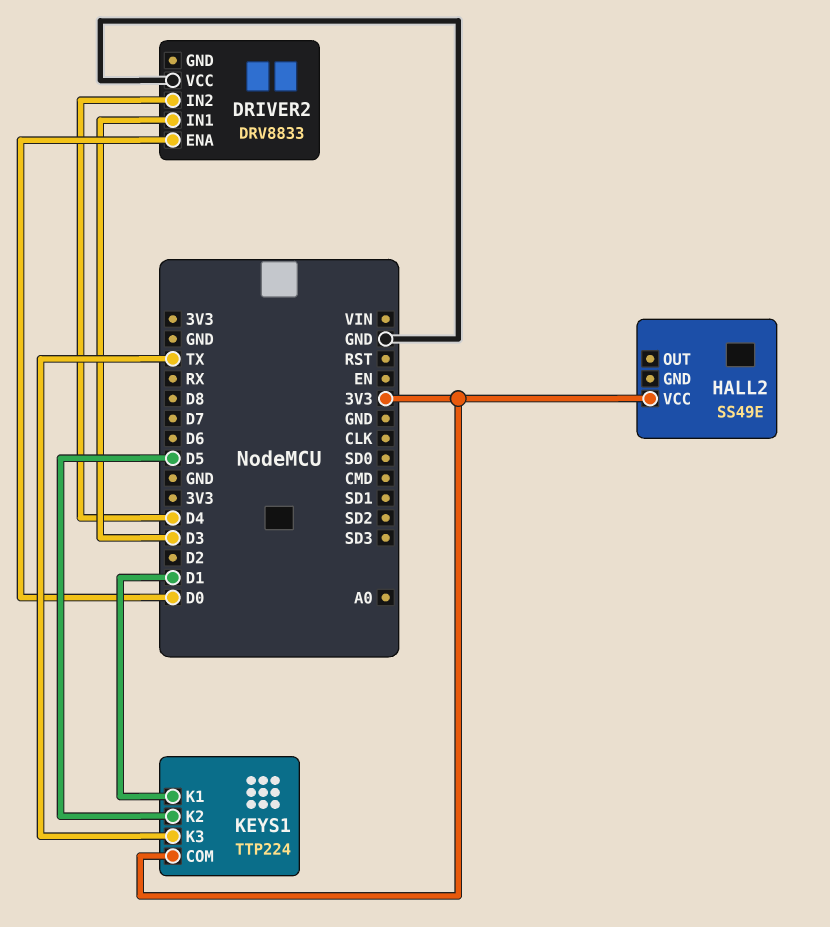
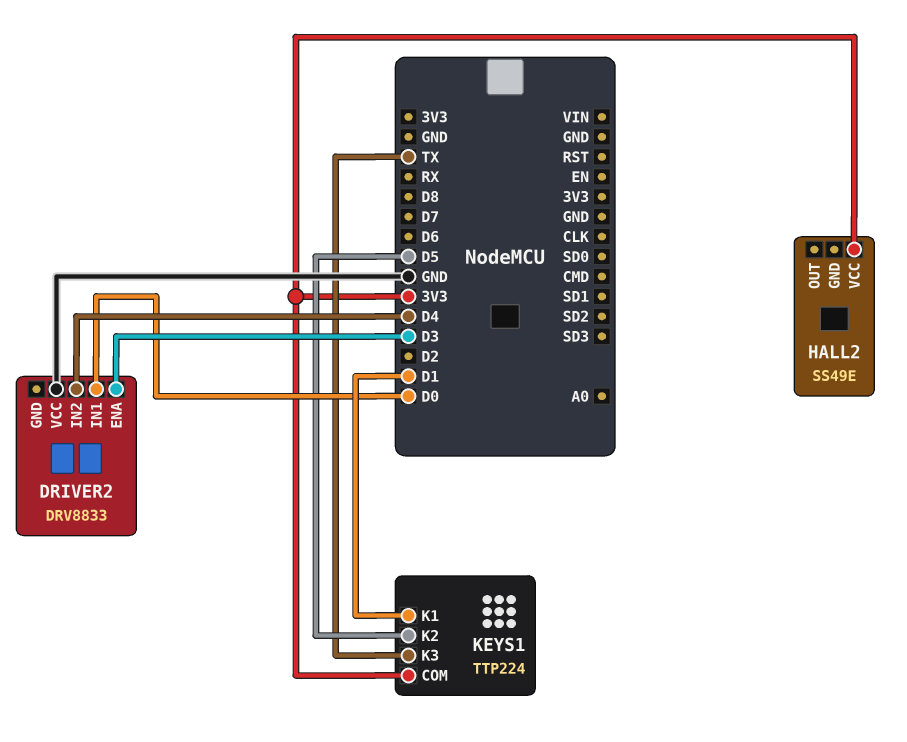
DRIVER2 pin ENA: D0 -> D3
DRIVER2 pin IN1: D3 -> D0

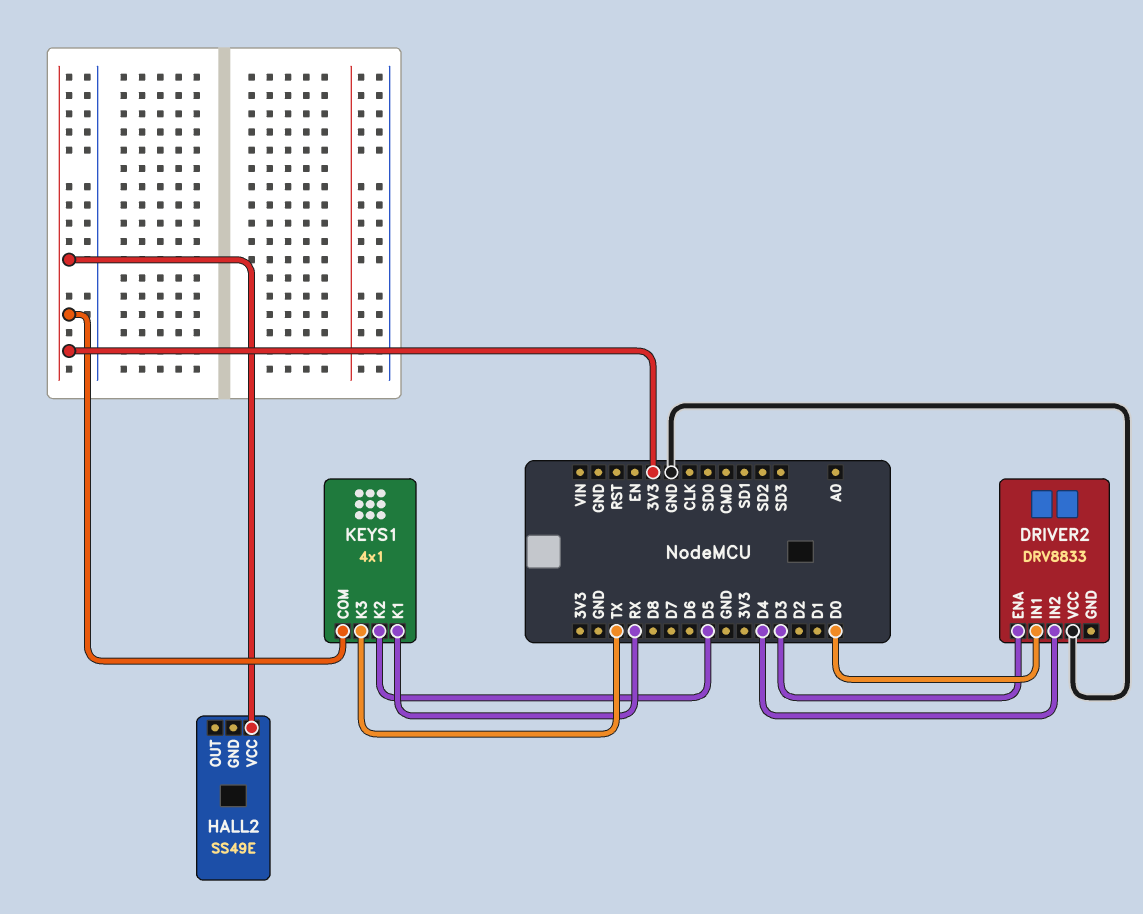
KEYS1: TTP224 -> 4x1
KEYS1 pin K1: D1 -> RX

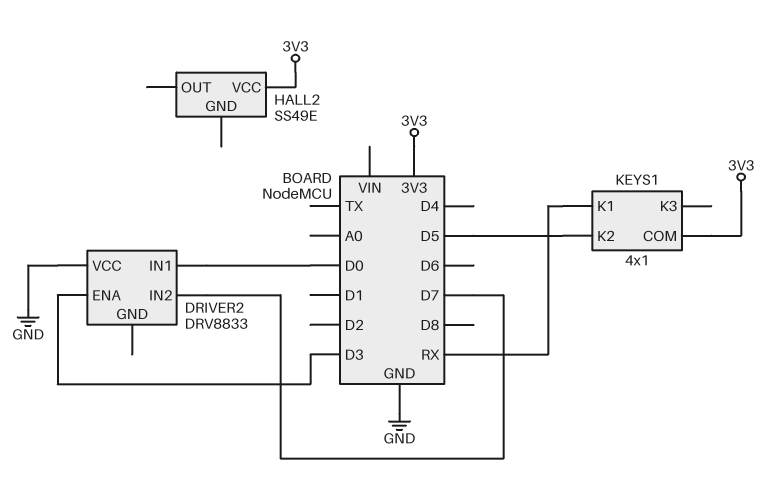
DRIVER2 pin IN2: D4 -> D7
KEYS1 pin K3: TX -> none

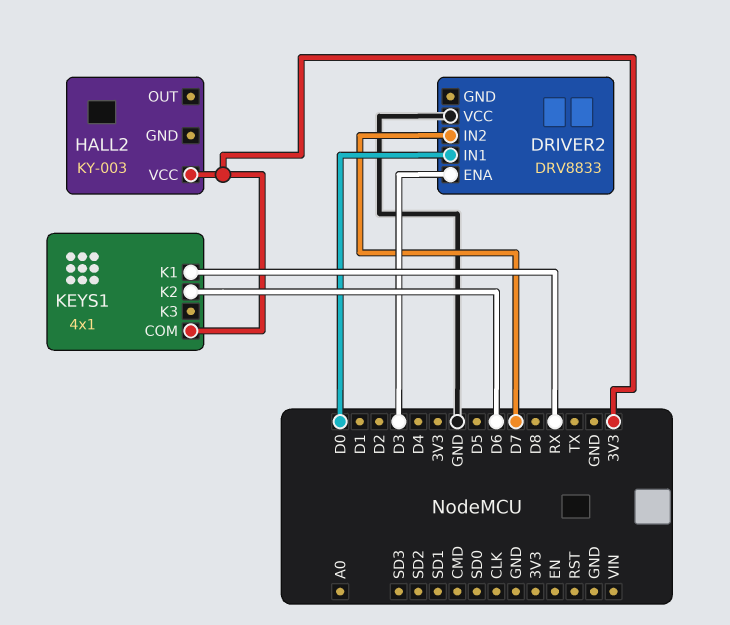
HALL2: SS49E -> KY-003
KEYS1 pin K2: D5 -> D6

